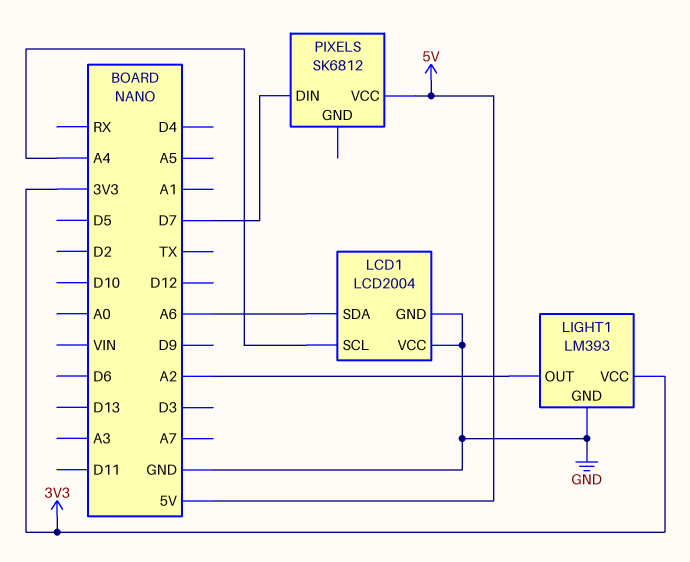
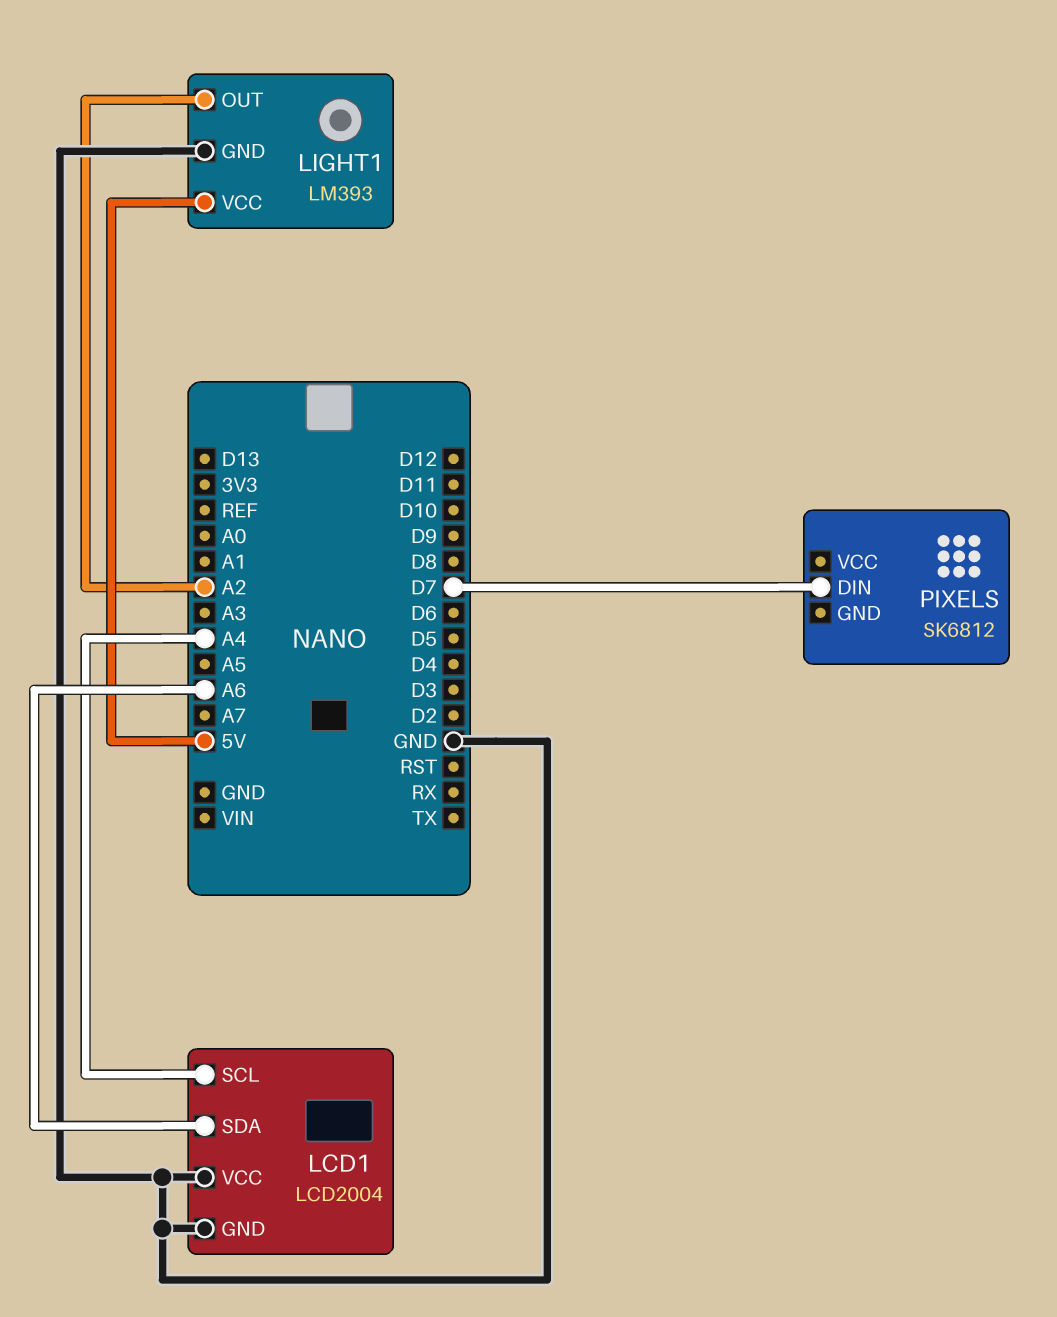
LIGHT1 pin VCC: 3V3 -> 5V
PIXELS pin VCC: 5V -> none

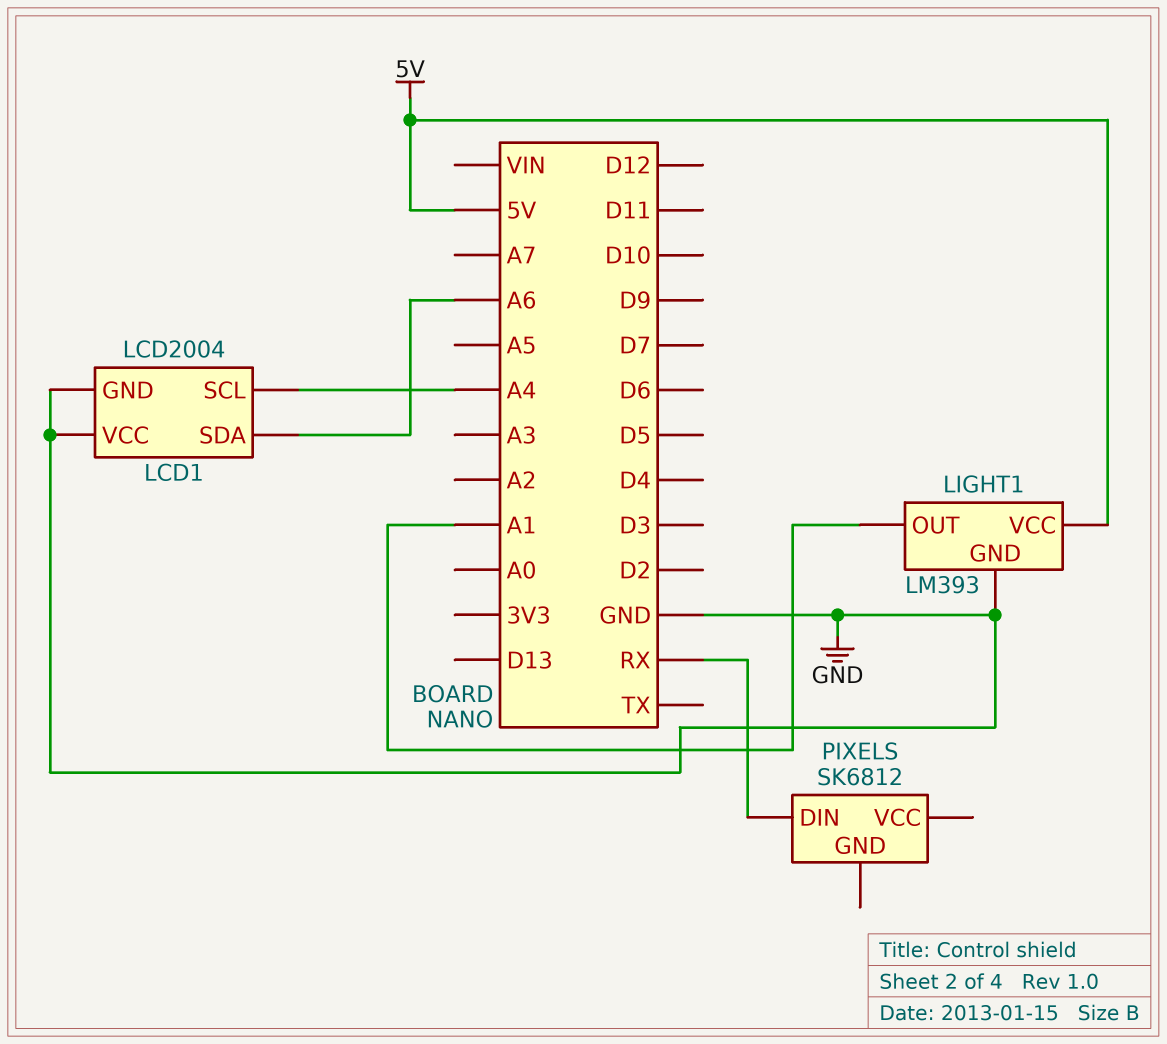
LIGHT1 pin OUT: A2 -> A1
PIXELS pin DIN: D7 -> RX

